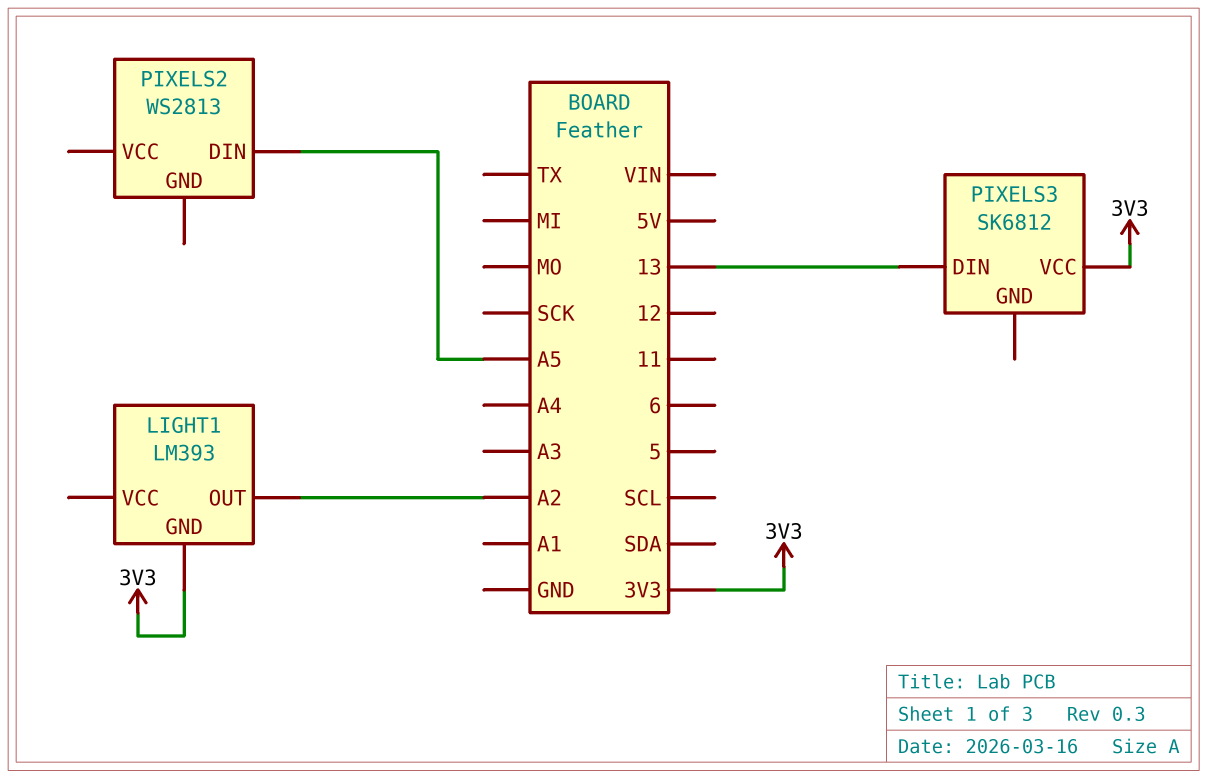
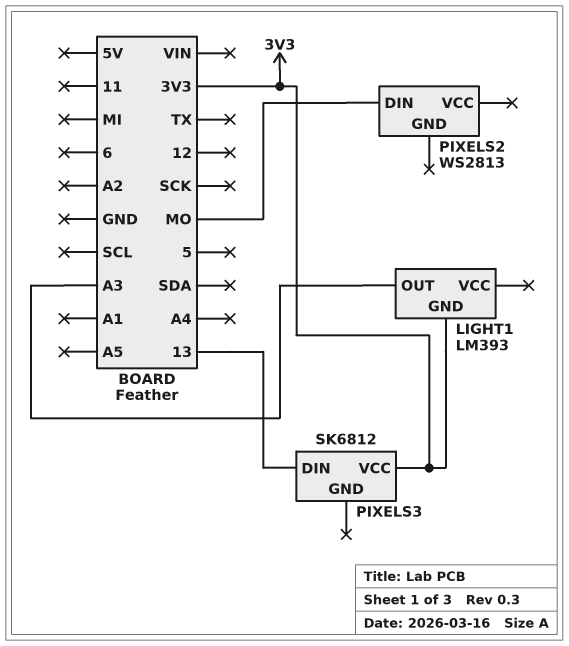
LIGHT1 pin OUT: A2 -> A3
PIXELS2 pin DIN: A5 -> MO

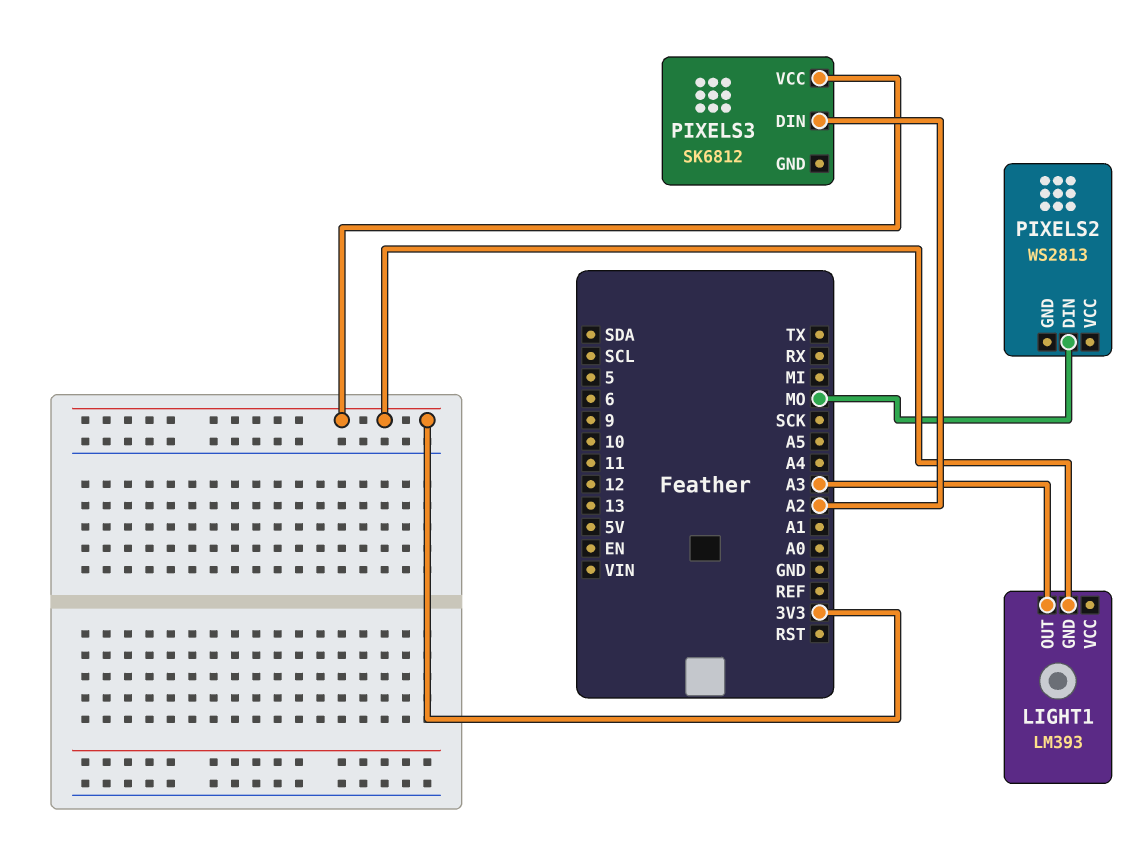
PIXELS3 pin DIN: 13 -> A2

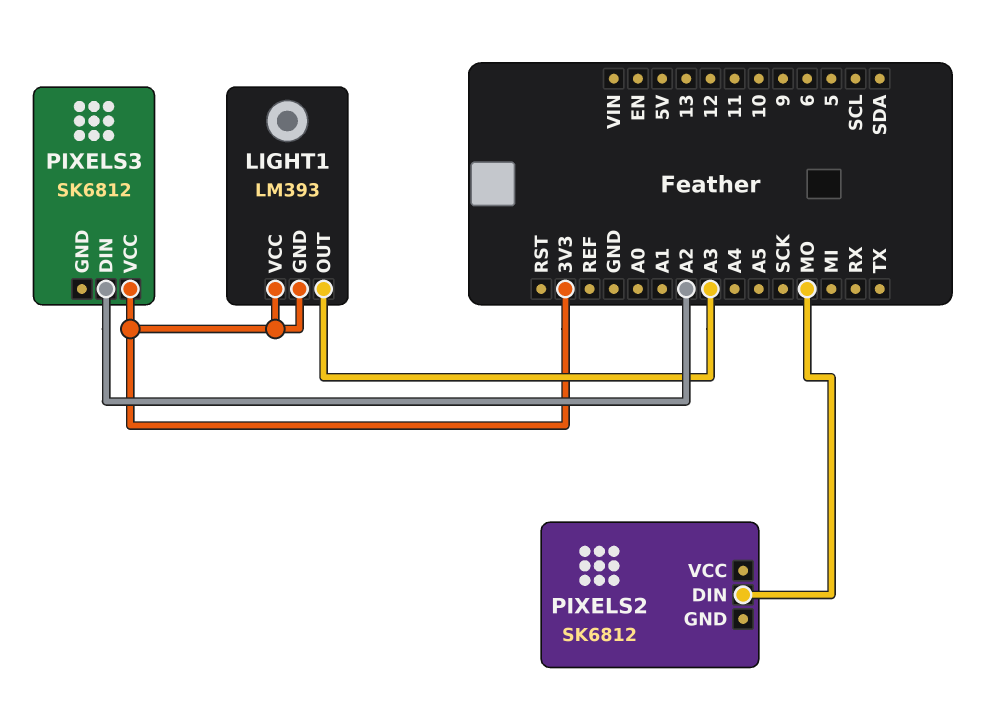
LIGHT1 pin VCC: none -> 3V3
PIXELS2: WS2813 -> SK6812

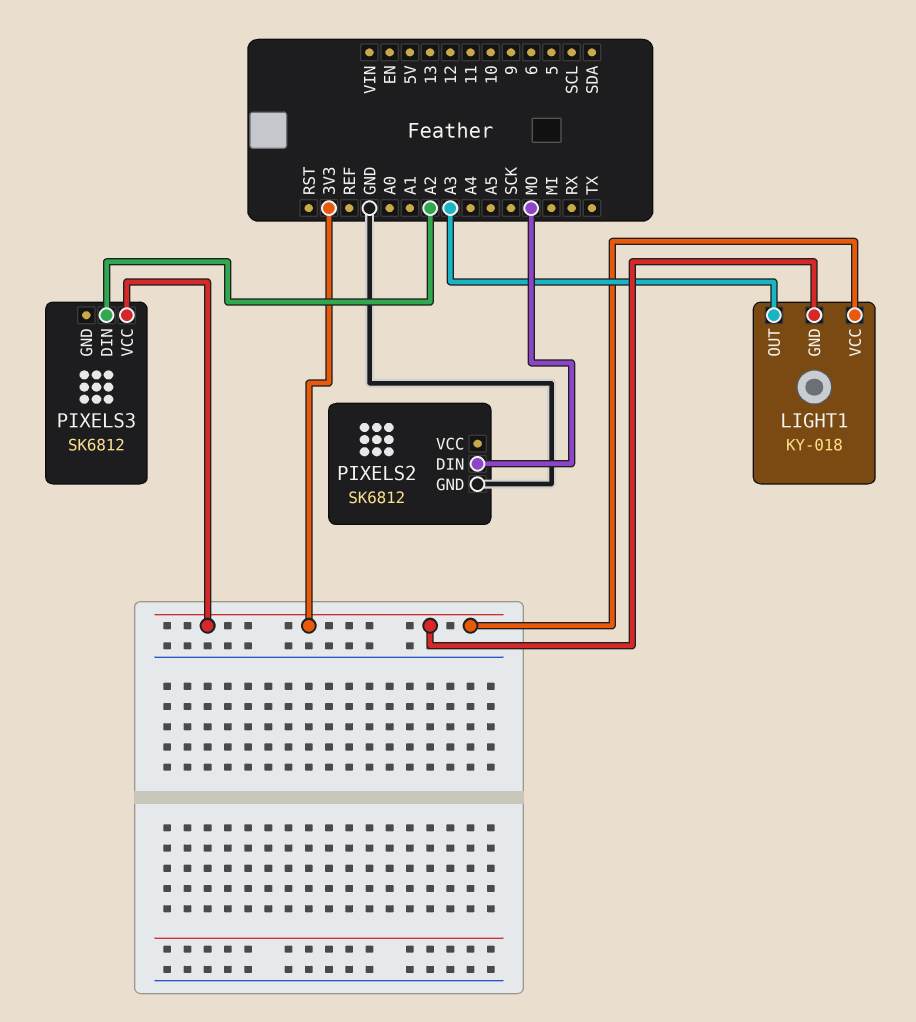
LIGHT1: LM393 -> KY-018
PIXELS2 pin GND: none -> GND

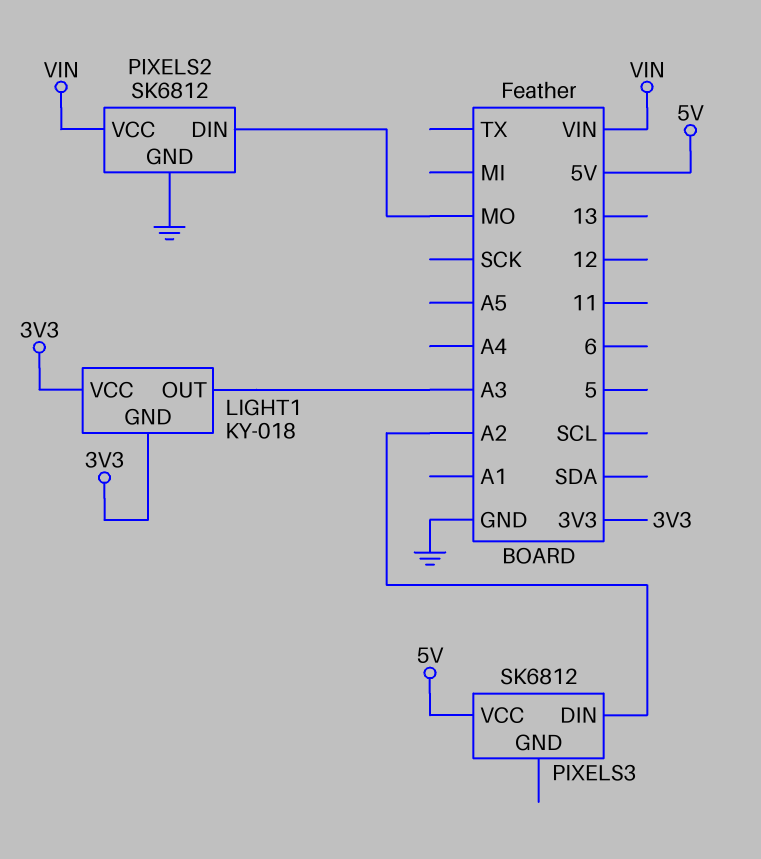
PIXELS2 pin VCC: none -> VIN
PIXELS3 pin VCC: 3V3 -> 5V

